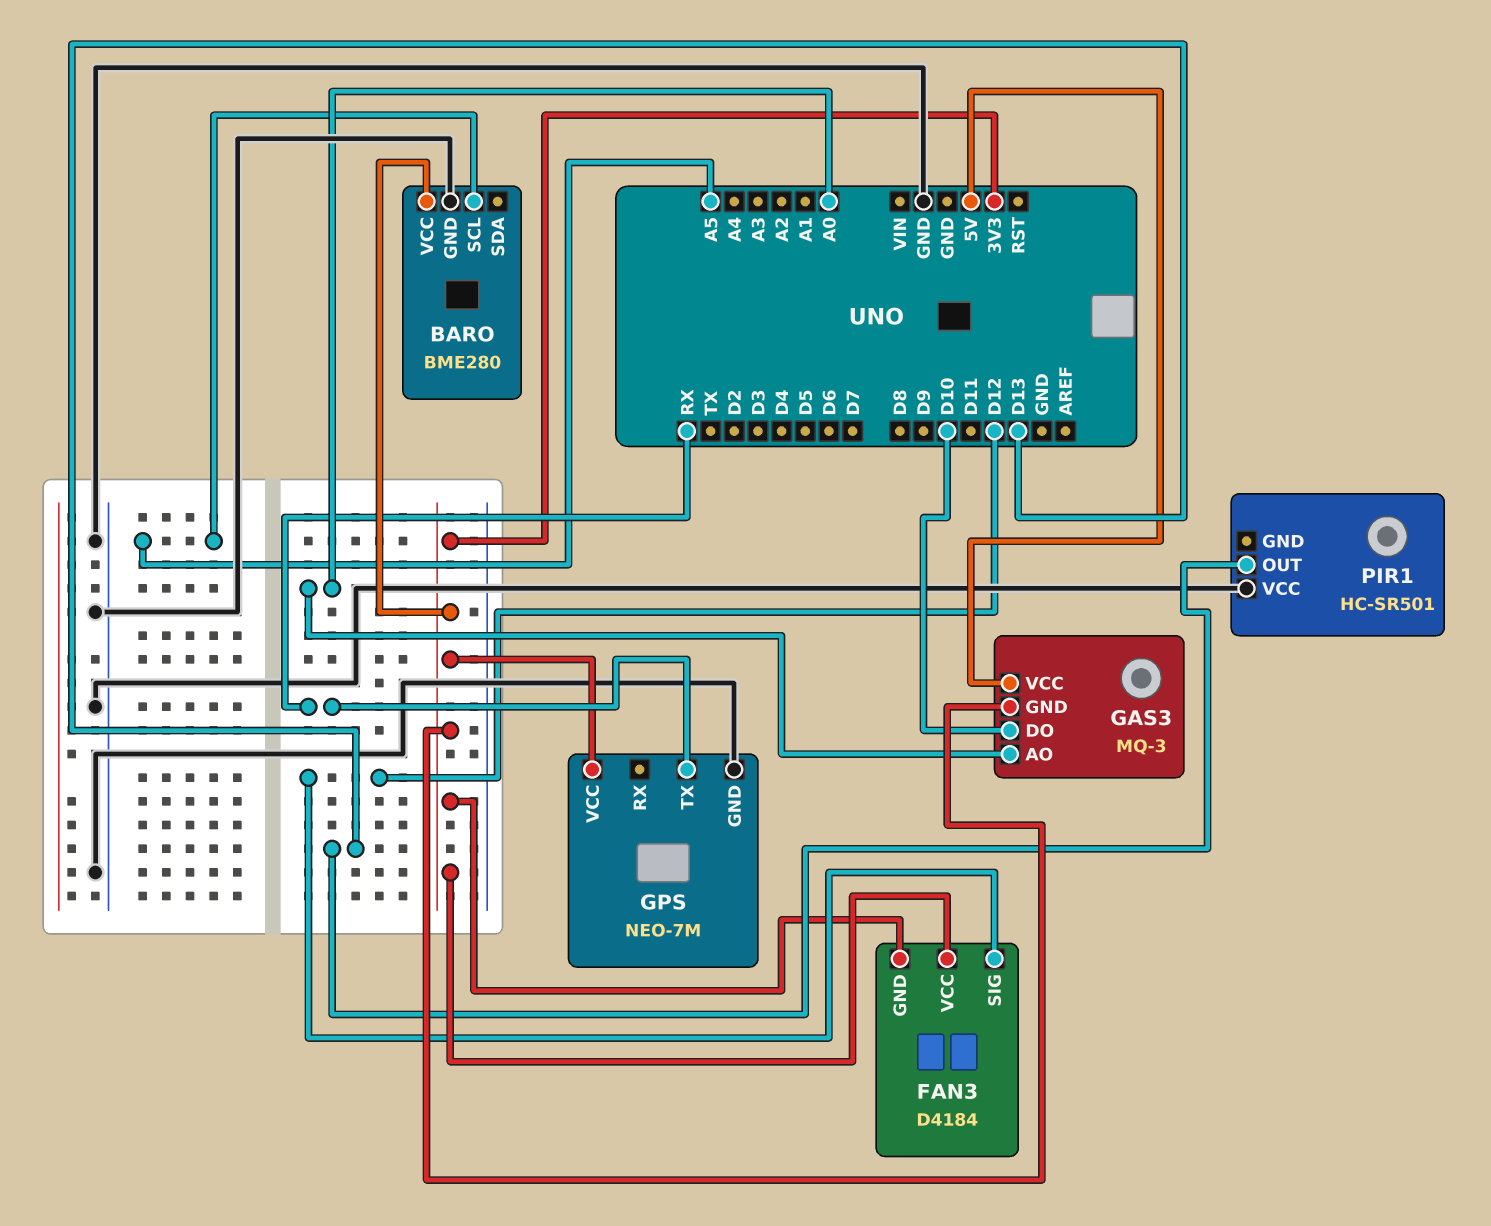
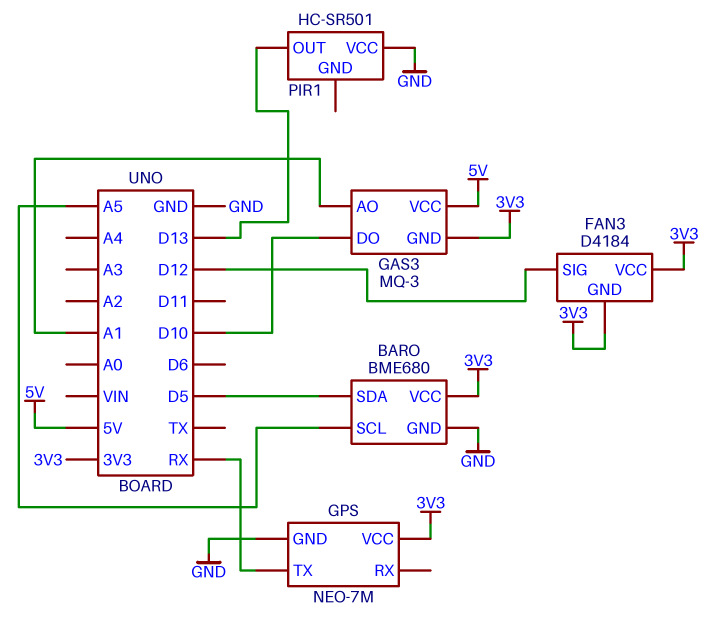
BARO: BME280 -> BME680
BARO pin SDA: none -> D5
GAS3 pin AO: A0 -> A1

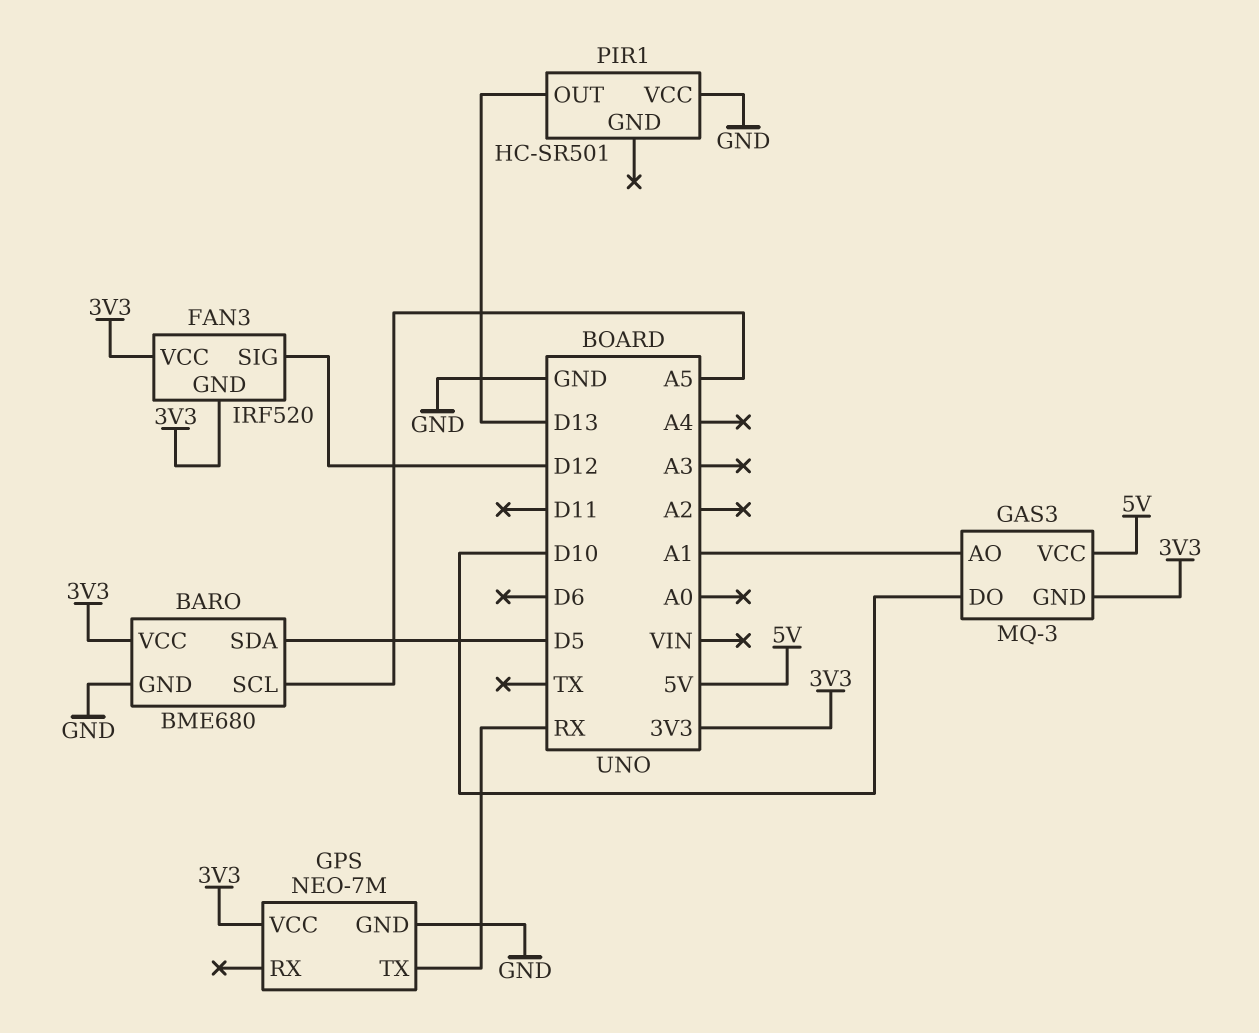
FAN3: D4184 -> IRF520

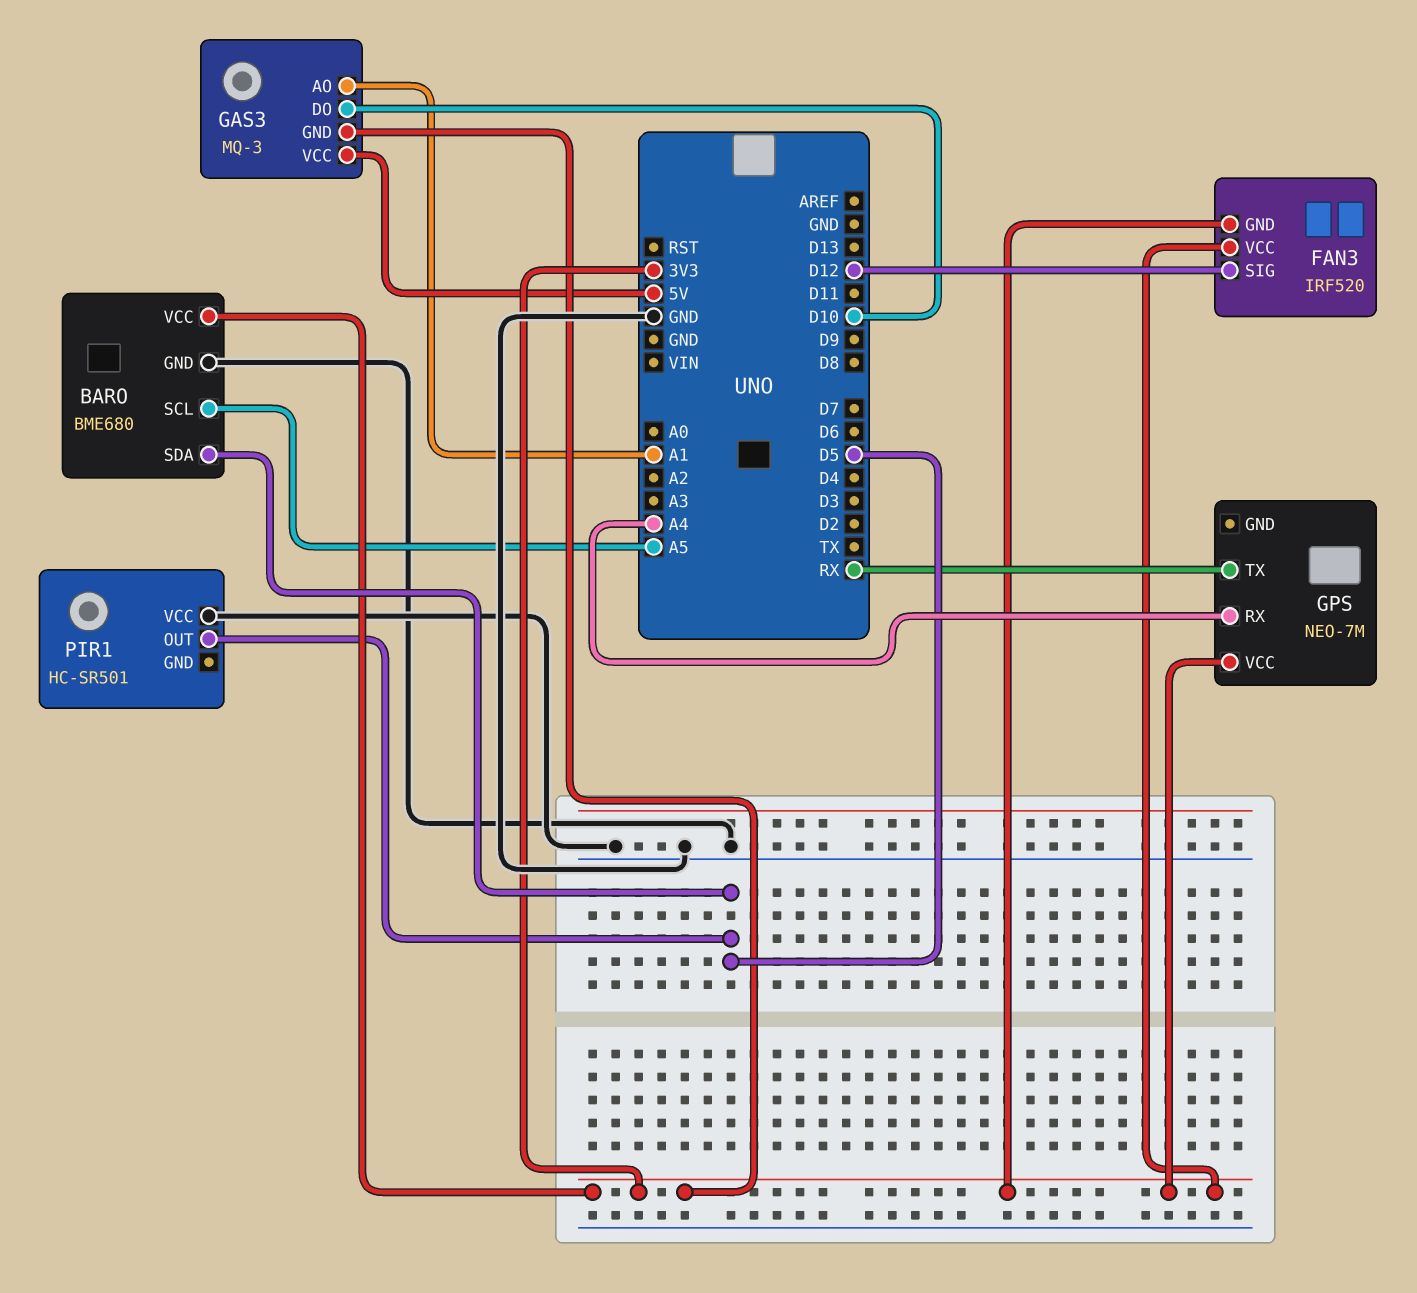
GPS pin GND: GND -> none
GPS pin RX: none -> A4
PIR1 pin OUT: D13 -> D5

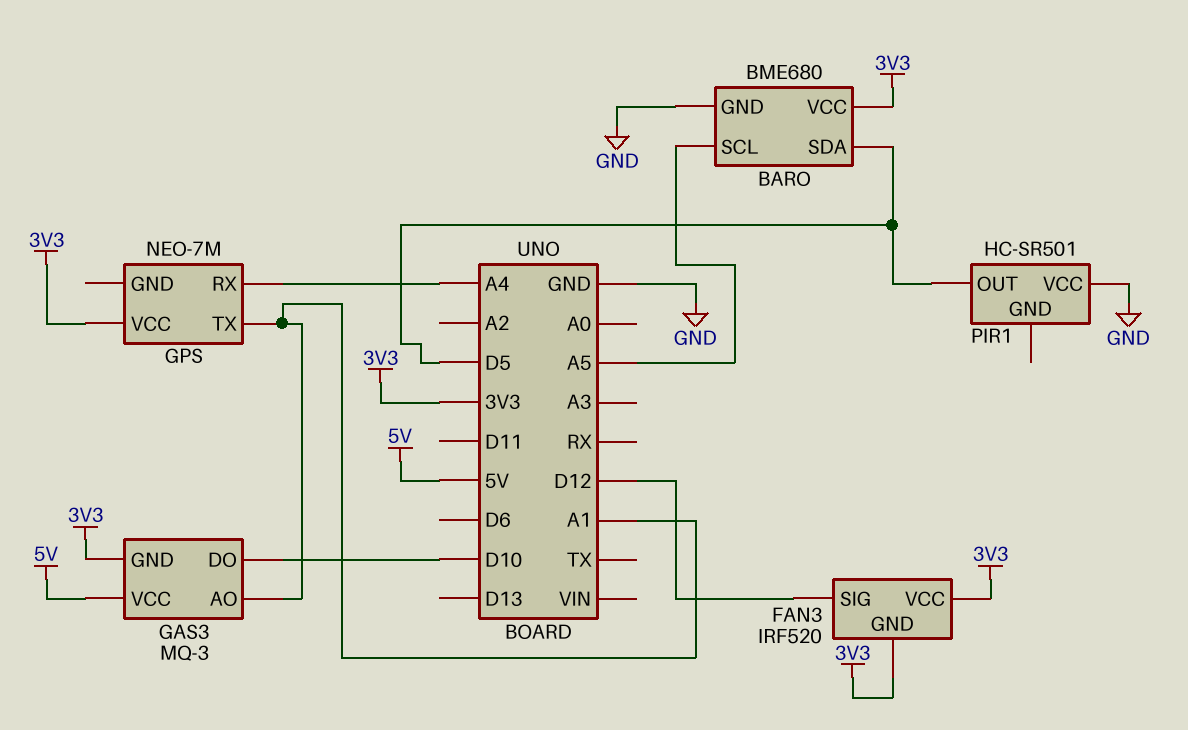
GPS pin TX: RX -> A1

